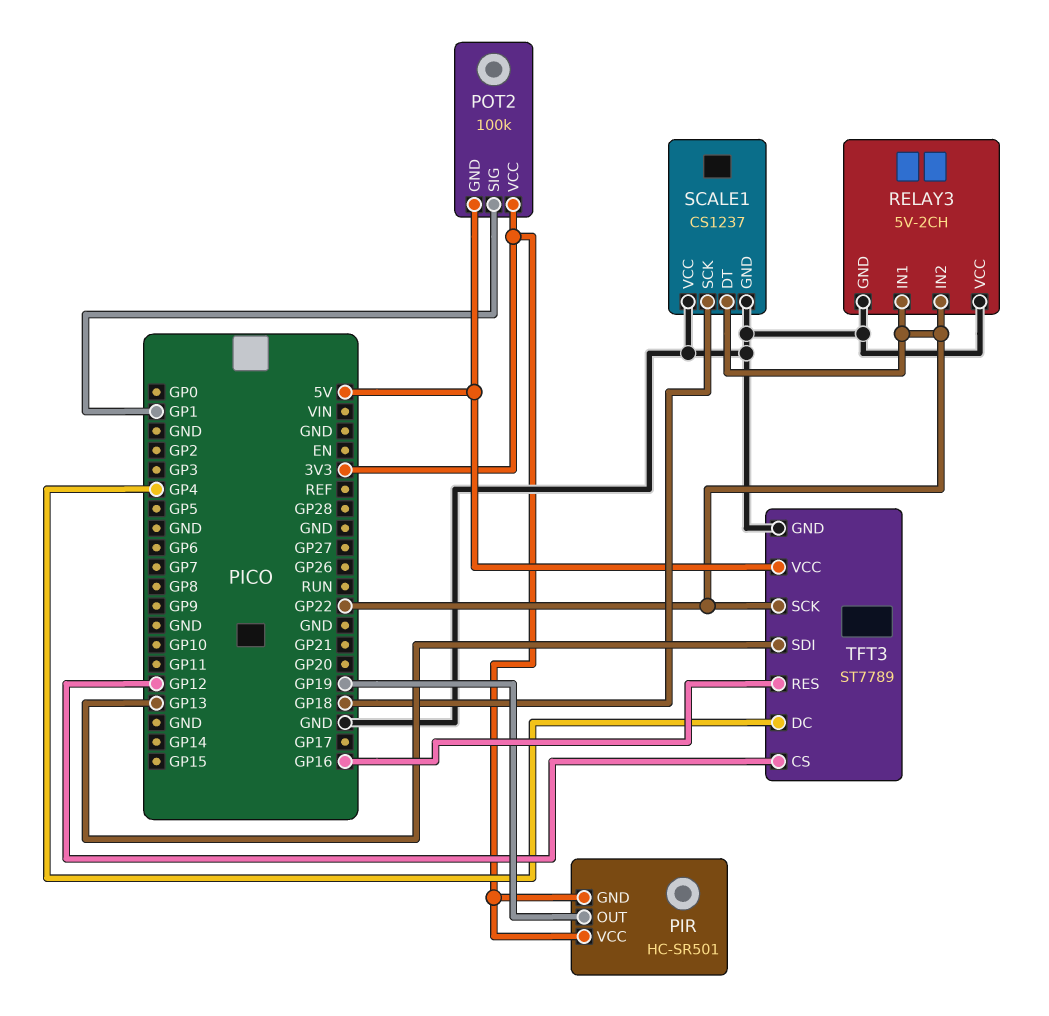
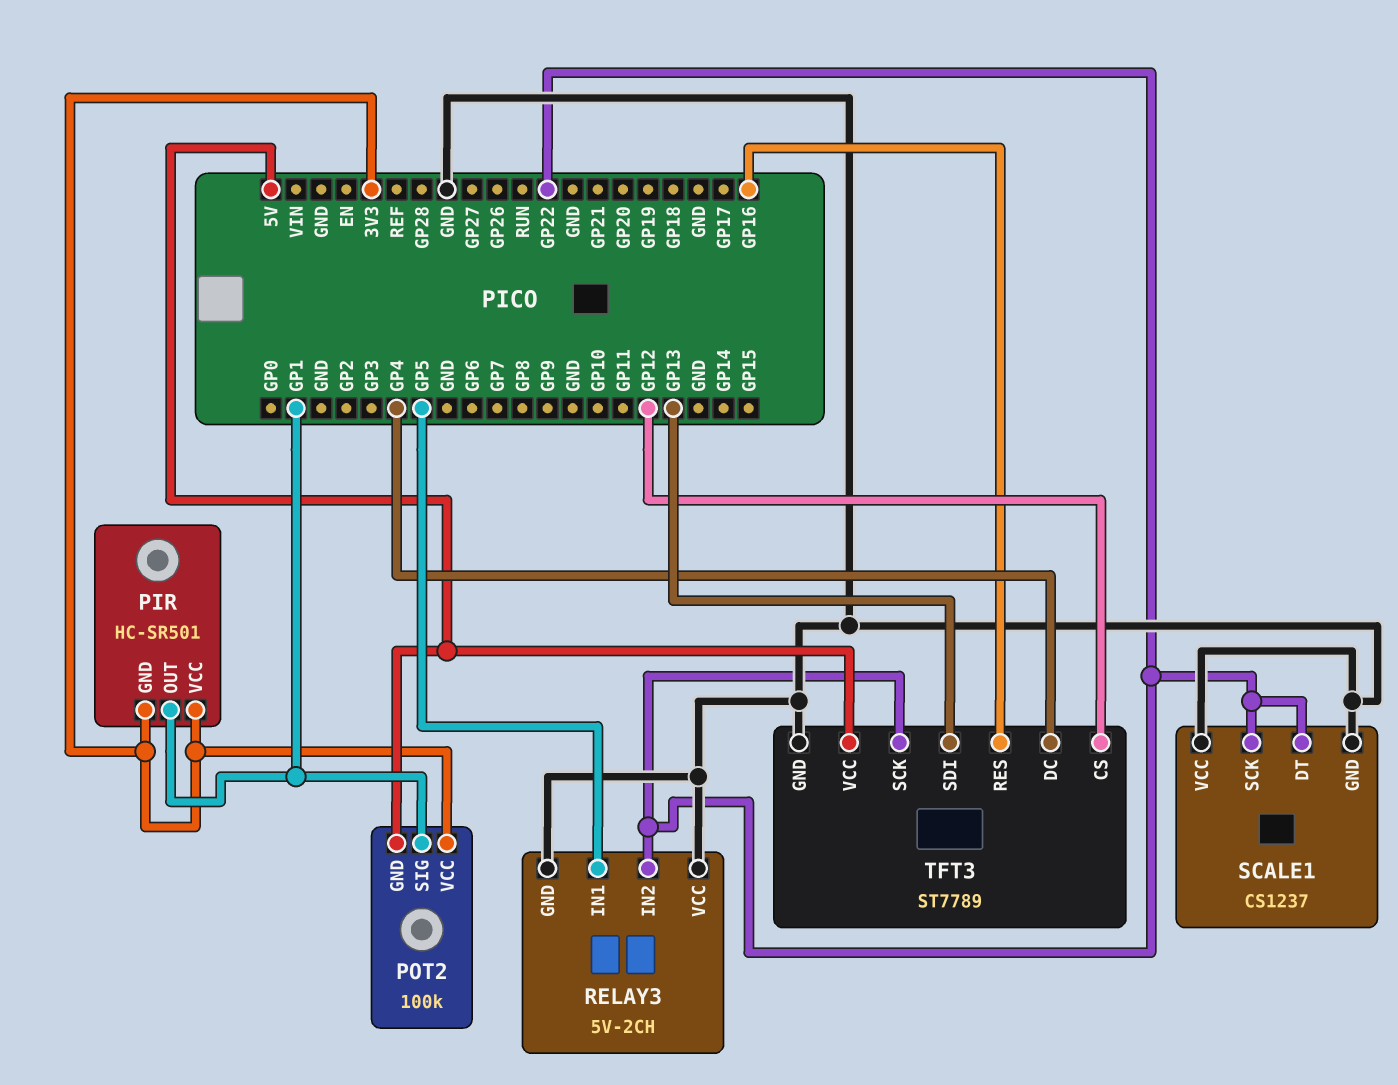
PIR pin OUT: GP19 -> GP1
RELAY3 pin IN1: GP22 -> GP5
SCALE1 pin SCK: GP18 -> GP22

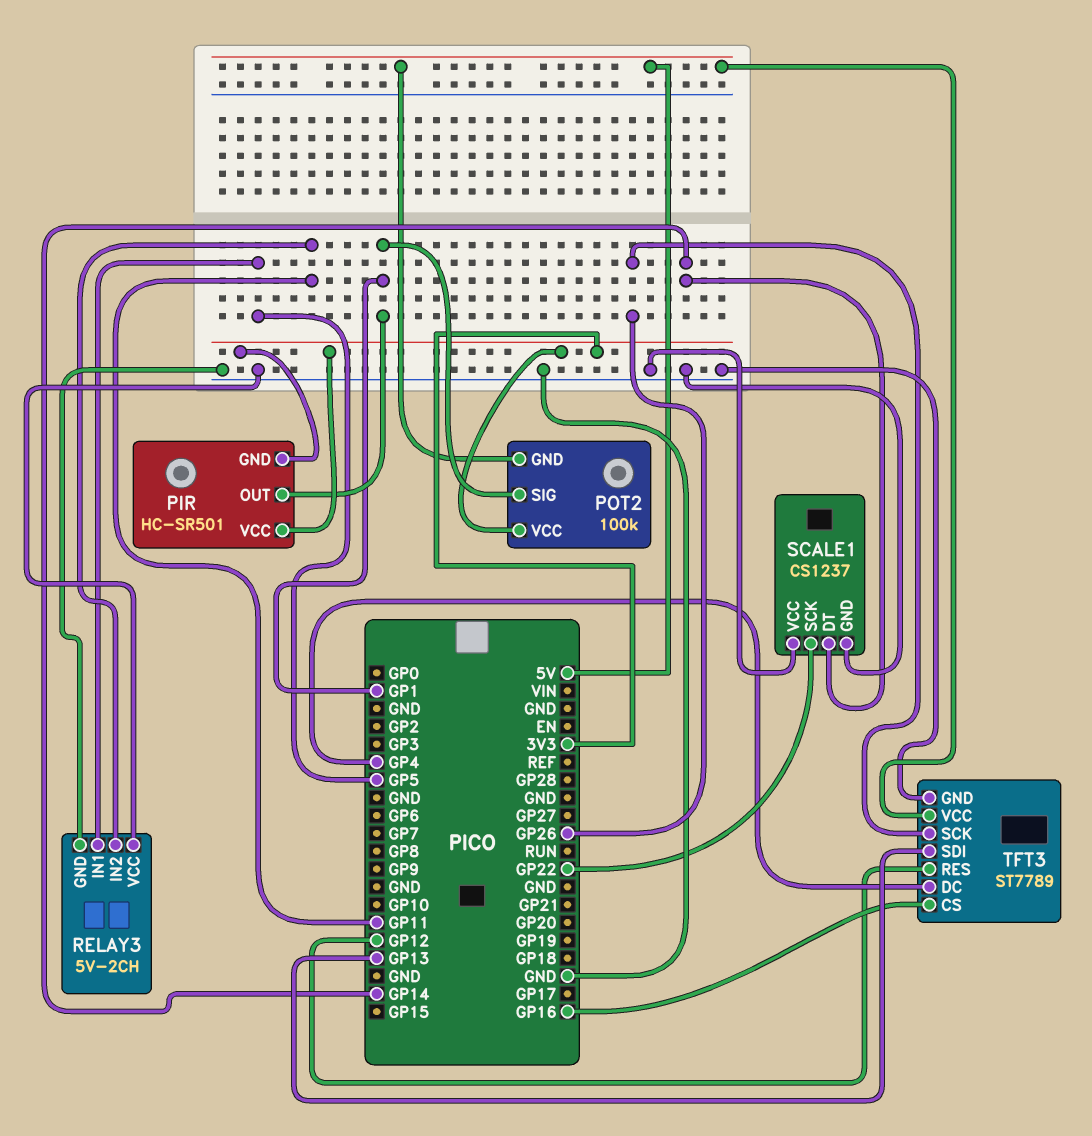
RELAY3 pin IN2: GP22 -> GP11
SCALE1 pin DT: GP22 -> GP14
TFT3 pin CS: GP12 -> GP16
TFT3 pin RES: GP16 -> GP12
TFT3 pin SCK: GP22 -> GP26

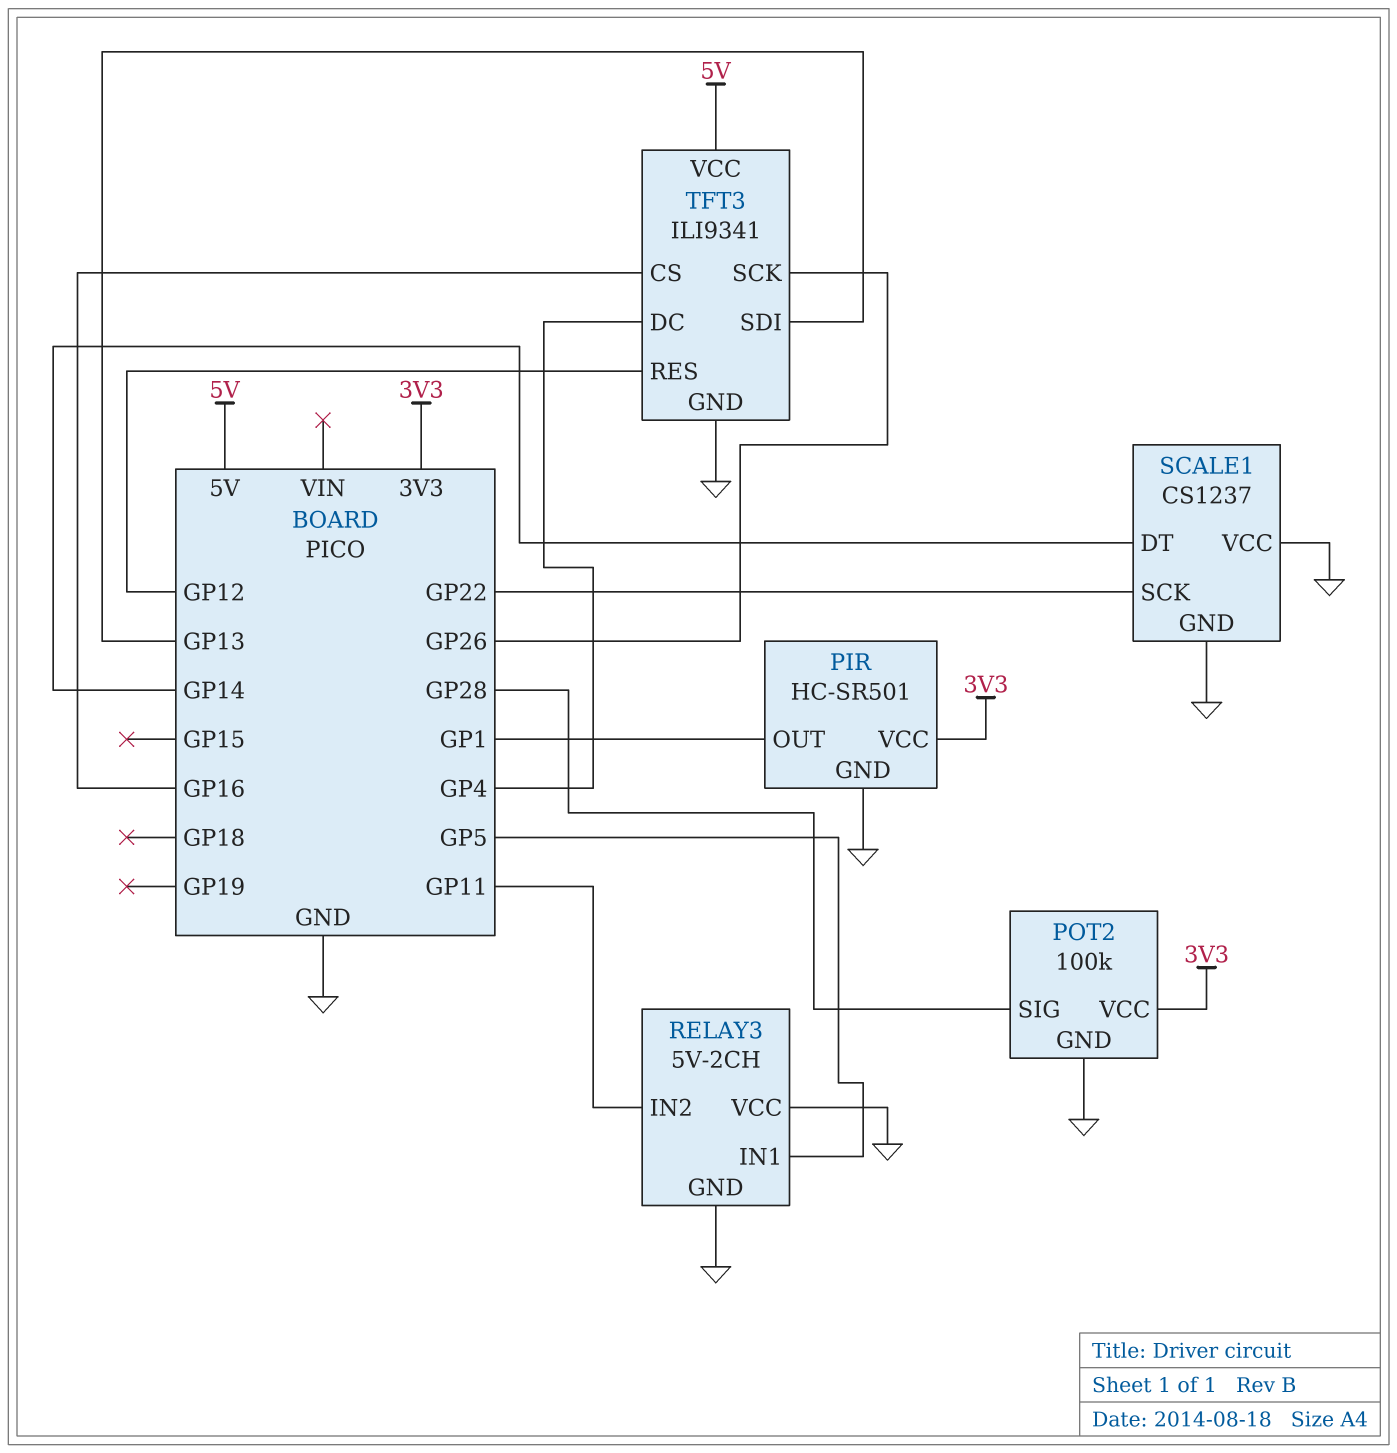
PIR pin GND: 3V3 -> GND
POT2 pin GND: 5V -> GND
POT2 pin SIG: GP1 -> GP28
TFT3: ST7789 -> ILI9341

